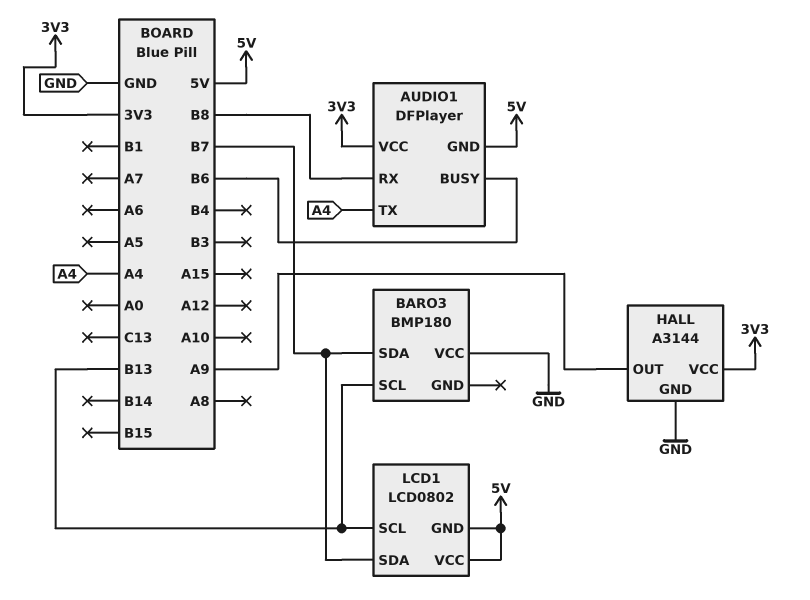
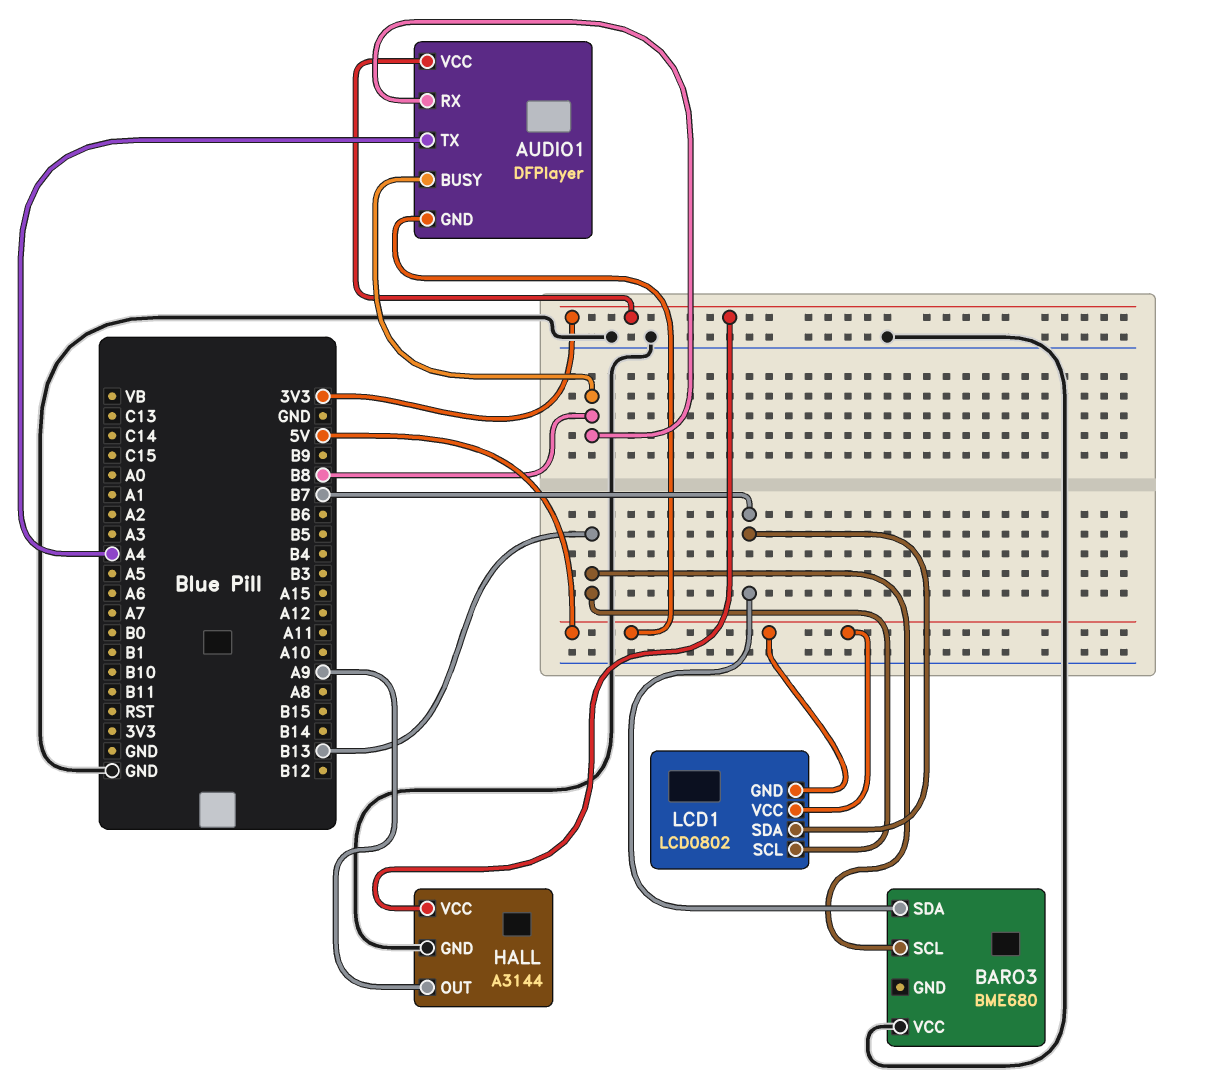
AUDIO1 pin BUSY: B6 -> B8
BARO3: BMP180 -> BME680

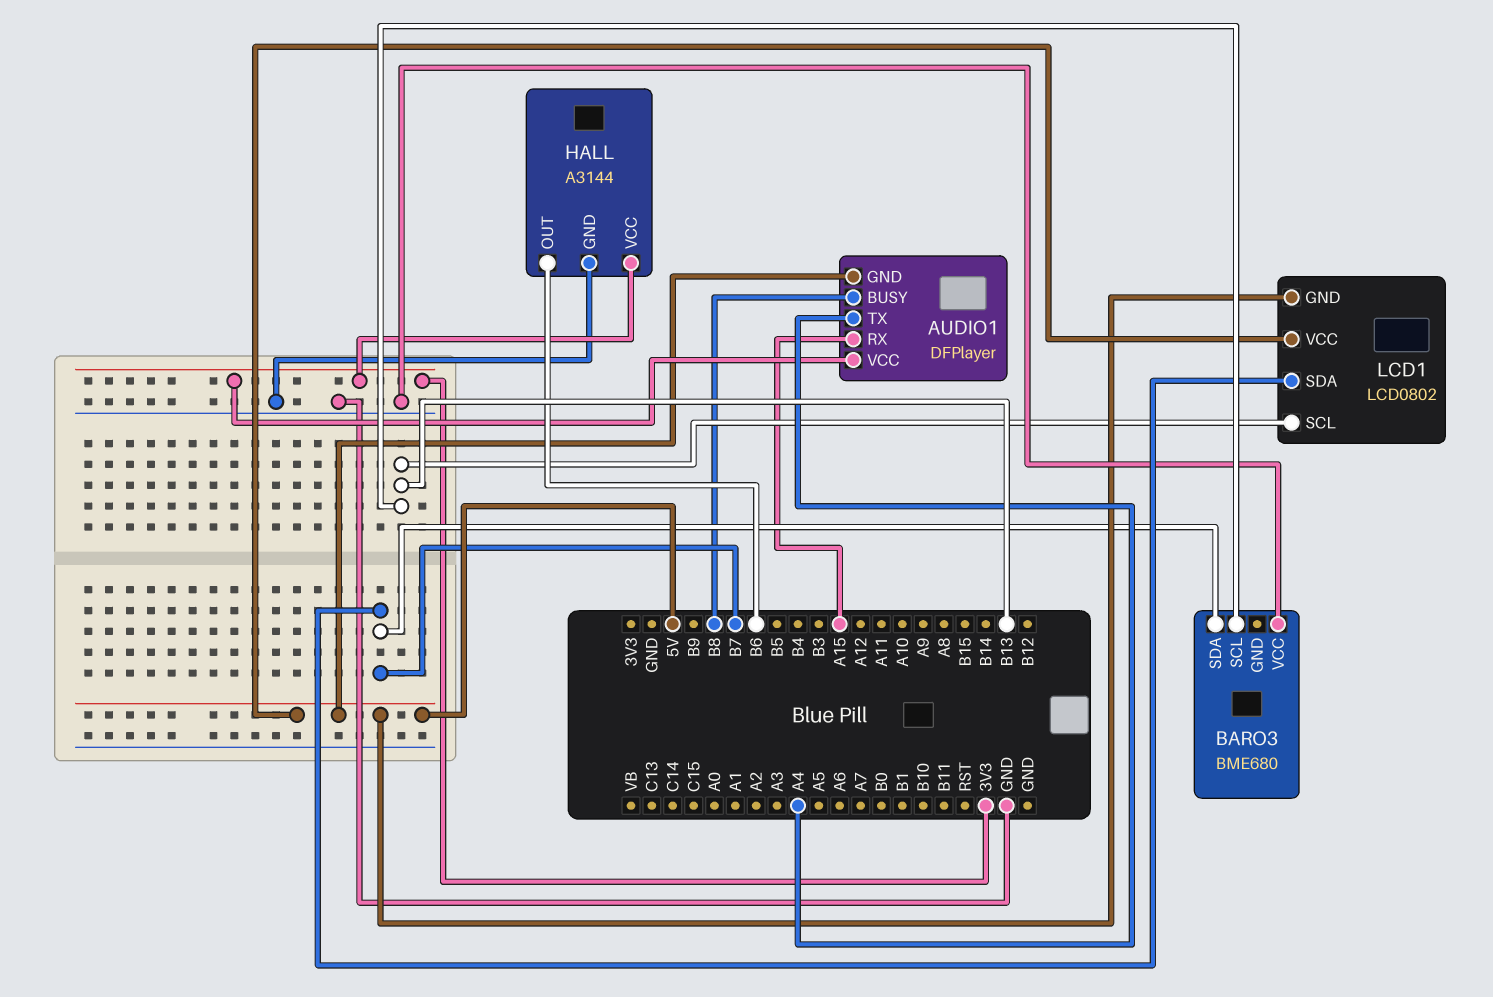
AUDIO1 pin RX: B8 -> A15
HALL pin OUT: A9 -> B6

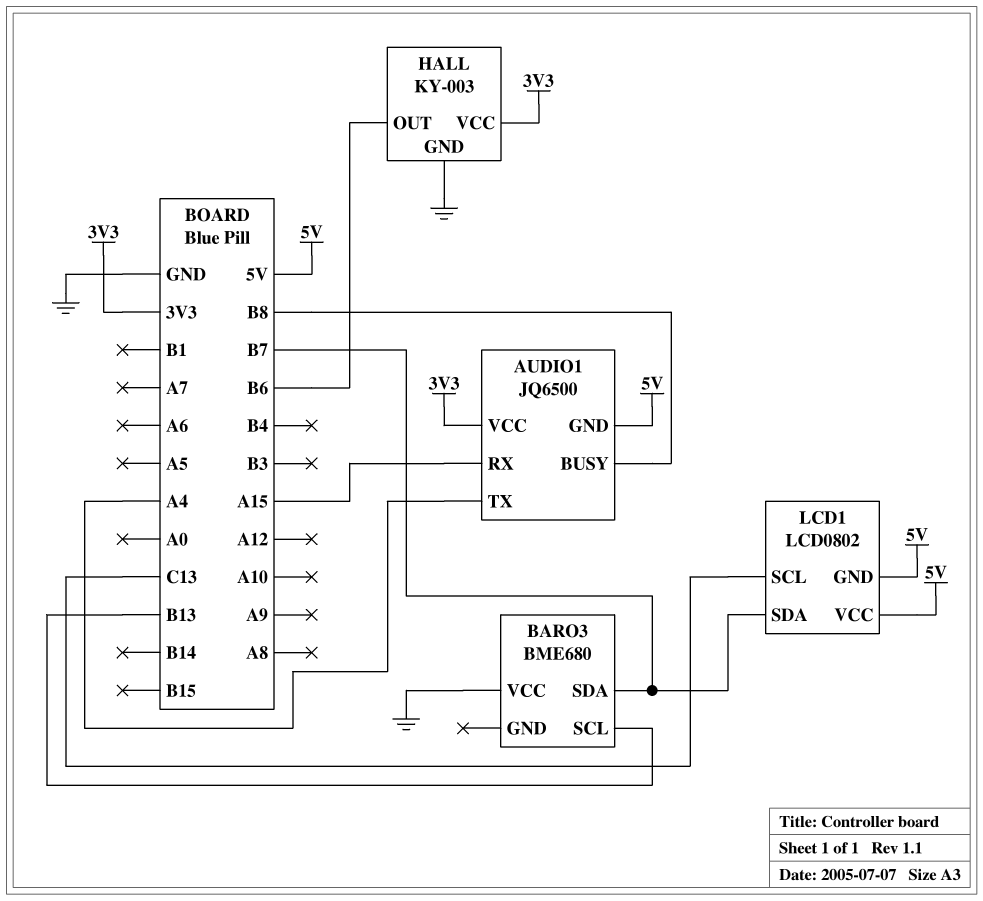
AUDIO1: DFPlayer -> JQ6500
HALL: A3144 -> KY-003
LCD1 pin SCL: B13 -> C13

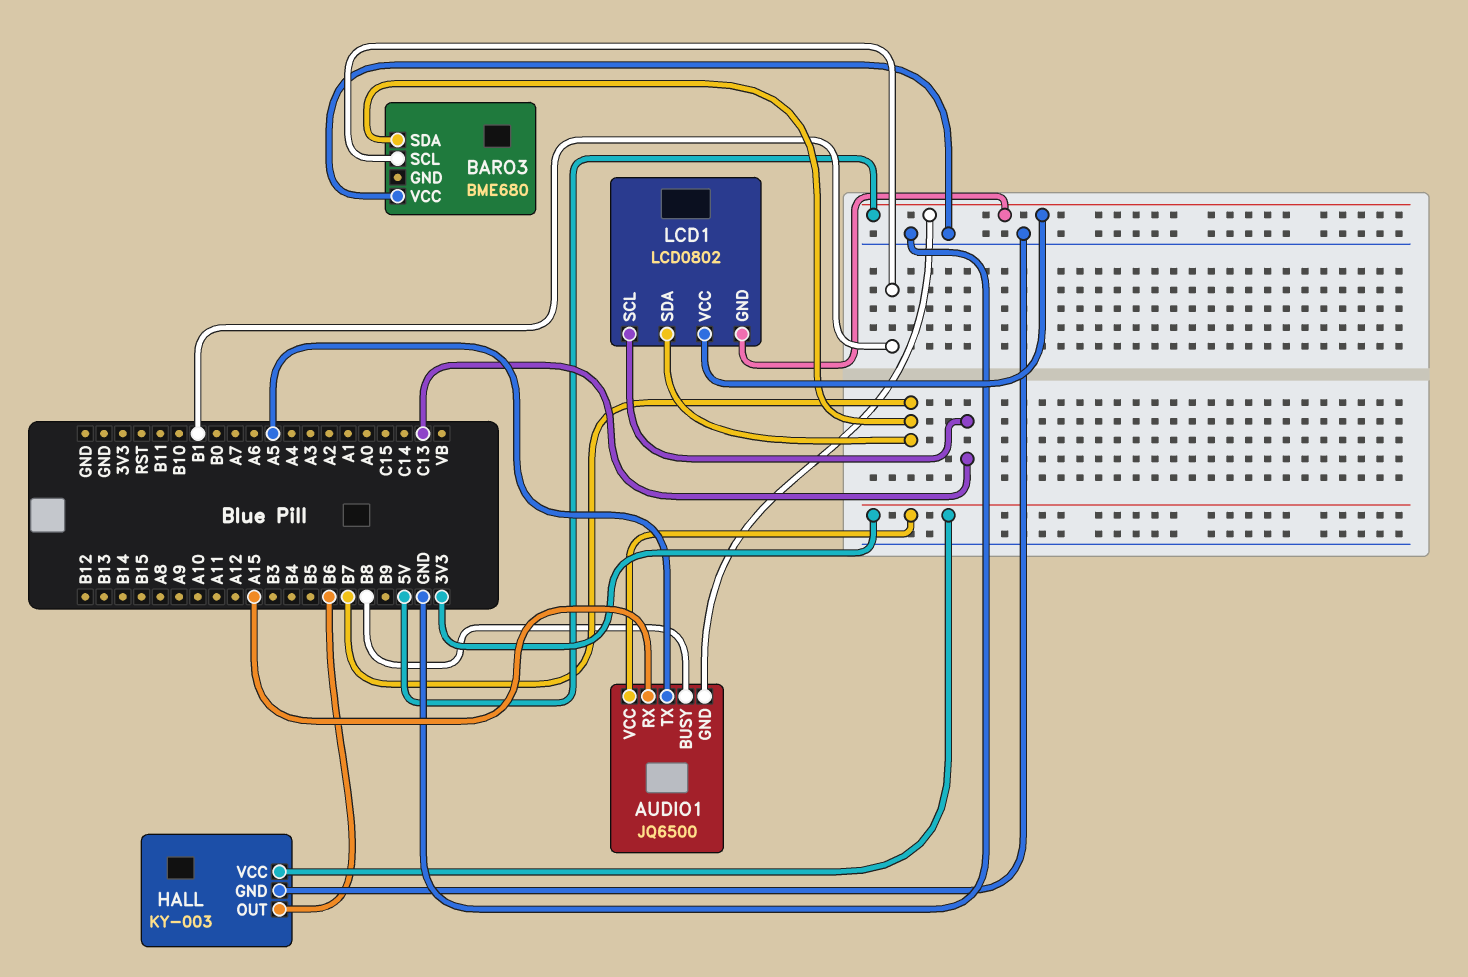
AUDIO1 pin TX: A4 -> A5
BARO3 pin SCL: B13 -> B1

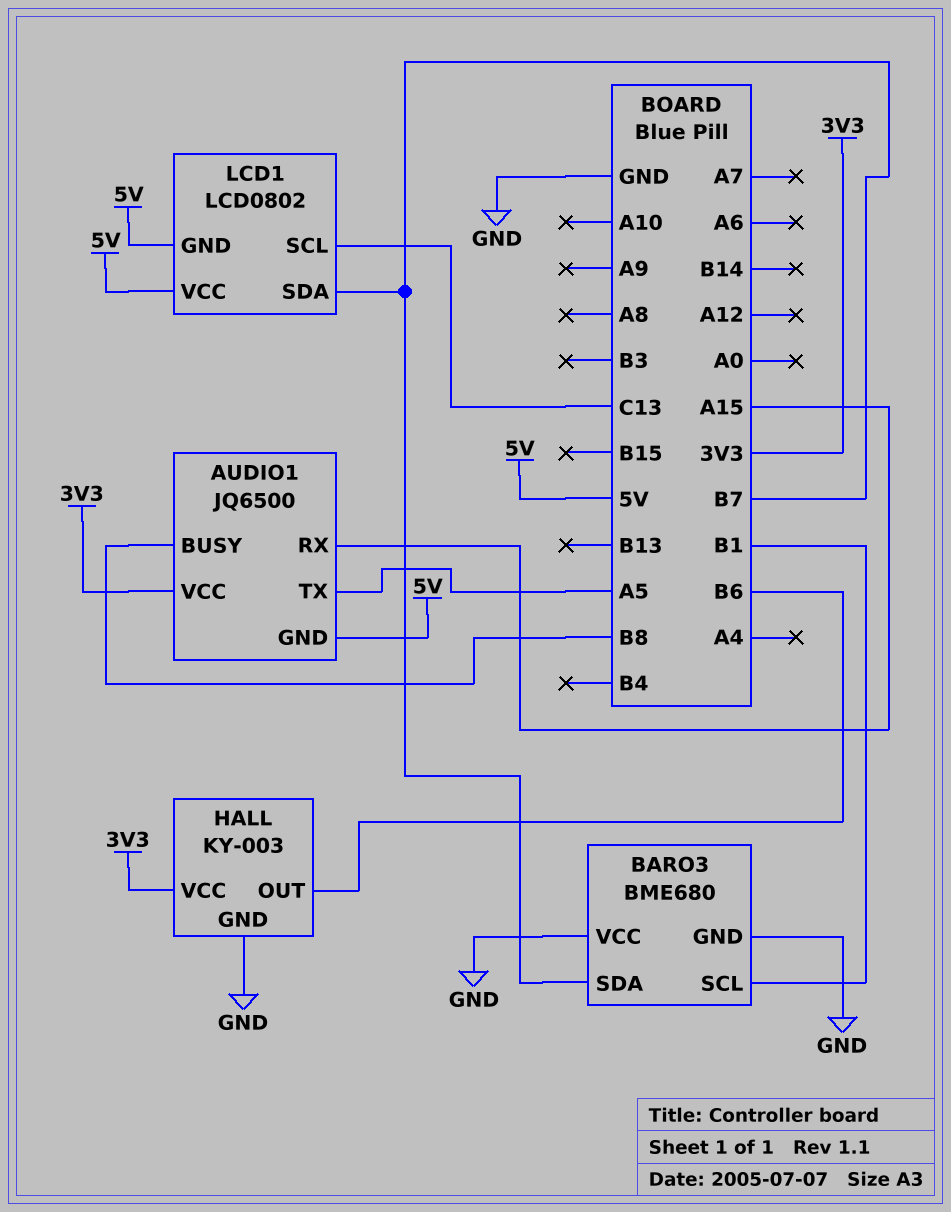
BARO3 pin GND: none -> GND

